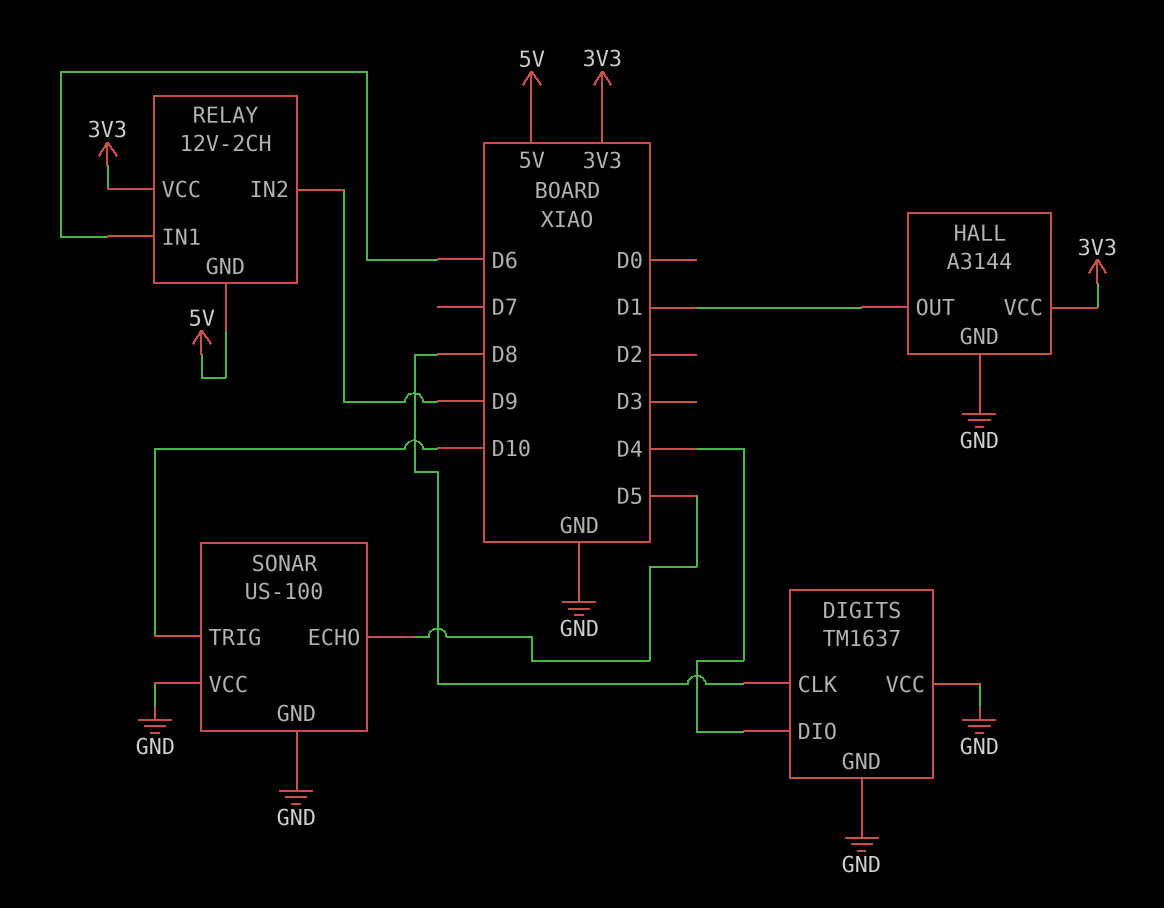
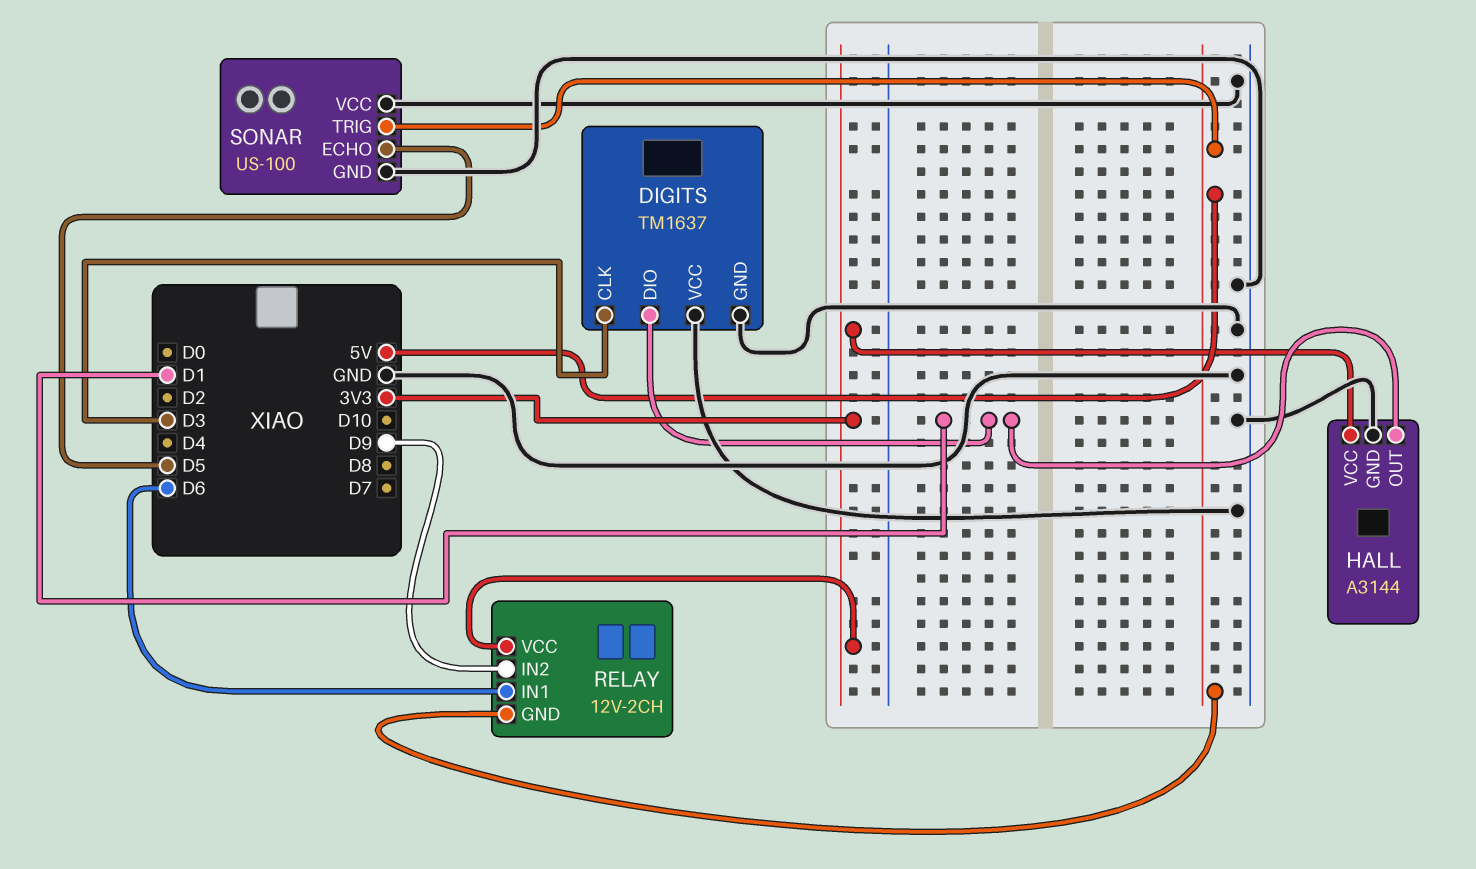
DIGITS pin CLK: D8 -> D3
DIGITS pin DIO: D4 -> D1
SONAR pin TRIG: D10 -> 5V

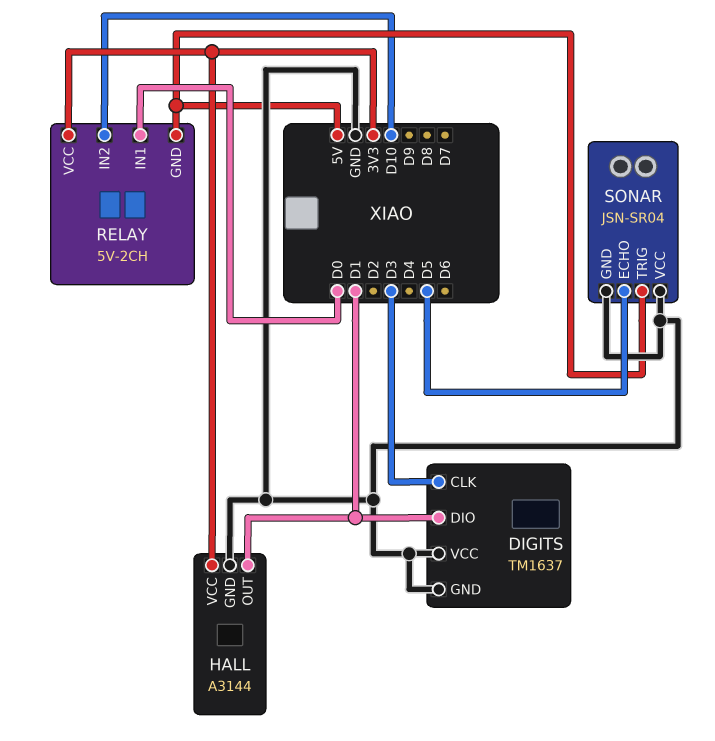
RELAY: 12V-2CH -> 5V-2CH
RELAY pin IN1: D6 -> D0
RELAY pin IN2: D9 -> D10
SONAR: US-100 -> JSN-SR04

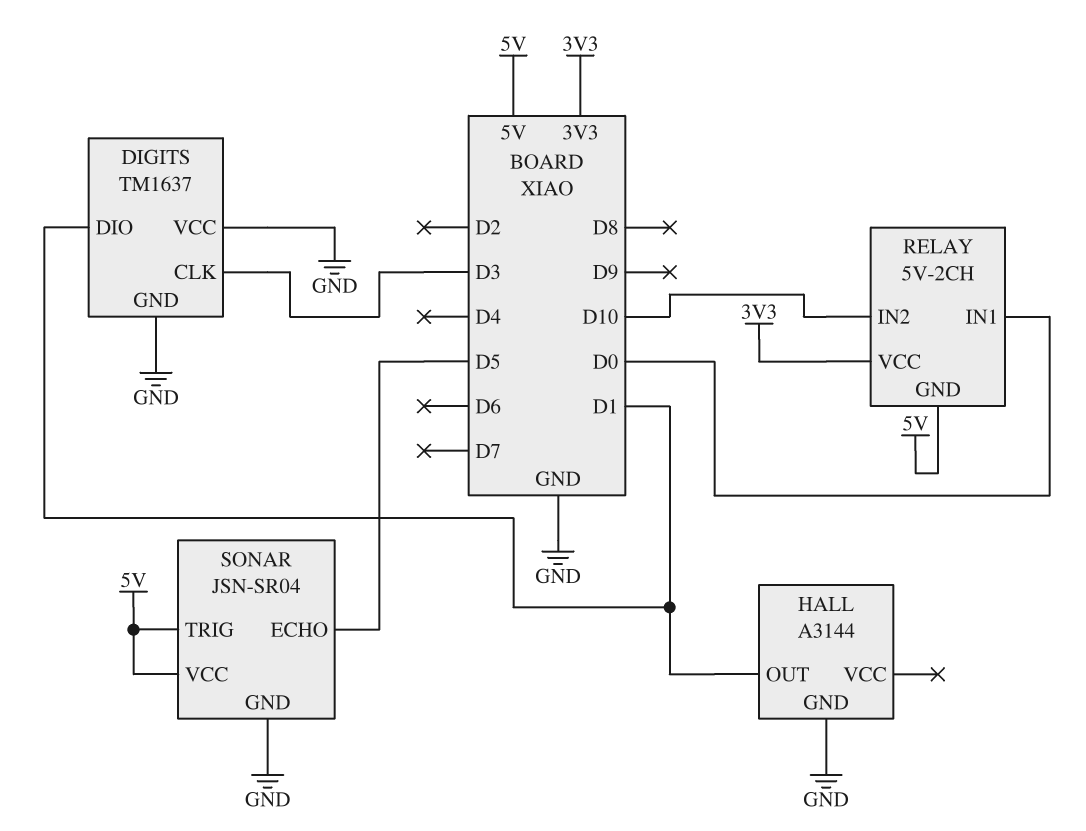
HALL pin VCC: 3V3 -> none
SONAR pin VCC: GND -> 5V

